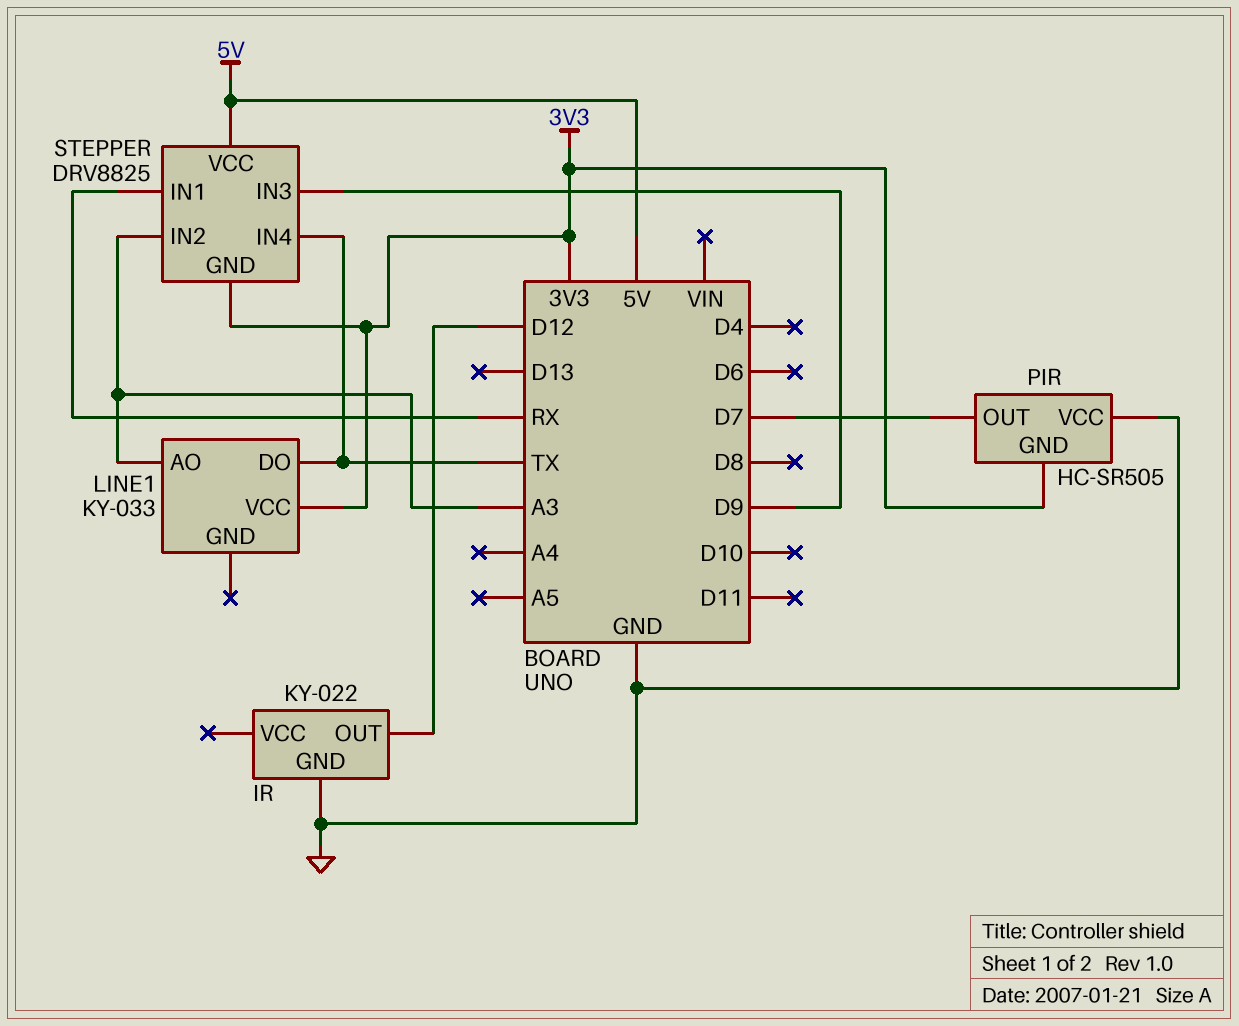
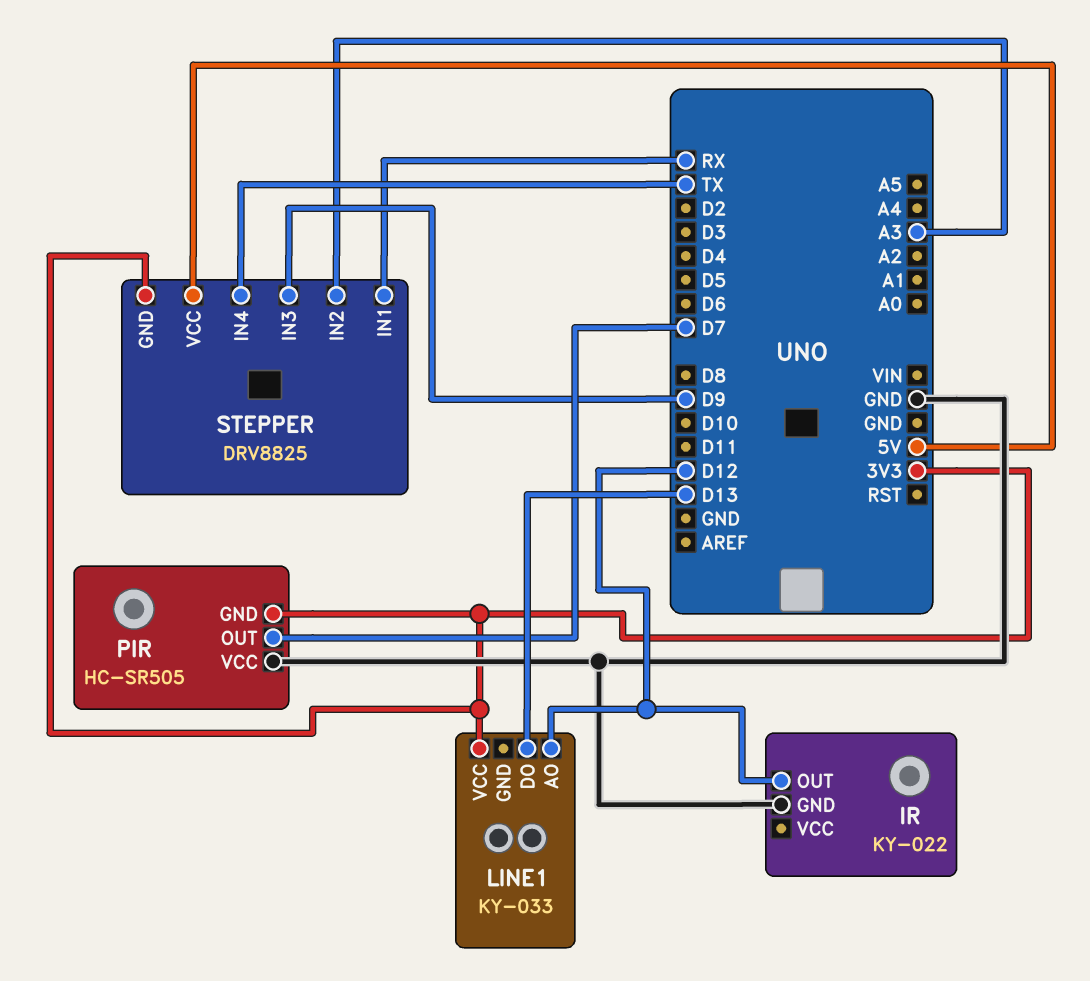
LINE1 pin AO: A3 -> D12
LINE1 pin DO: TX -> D13

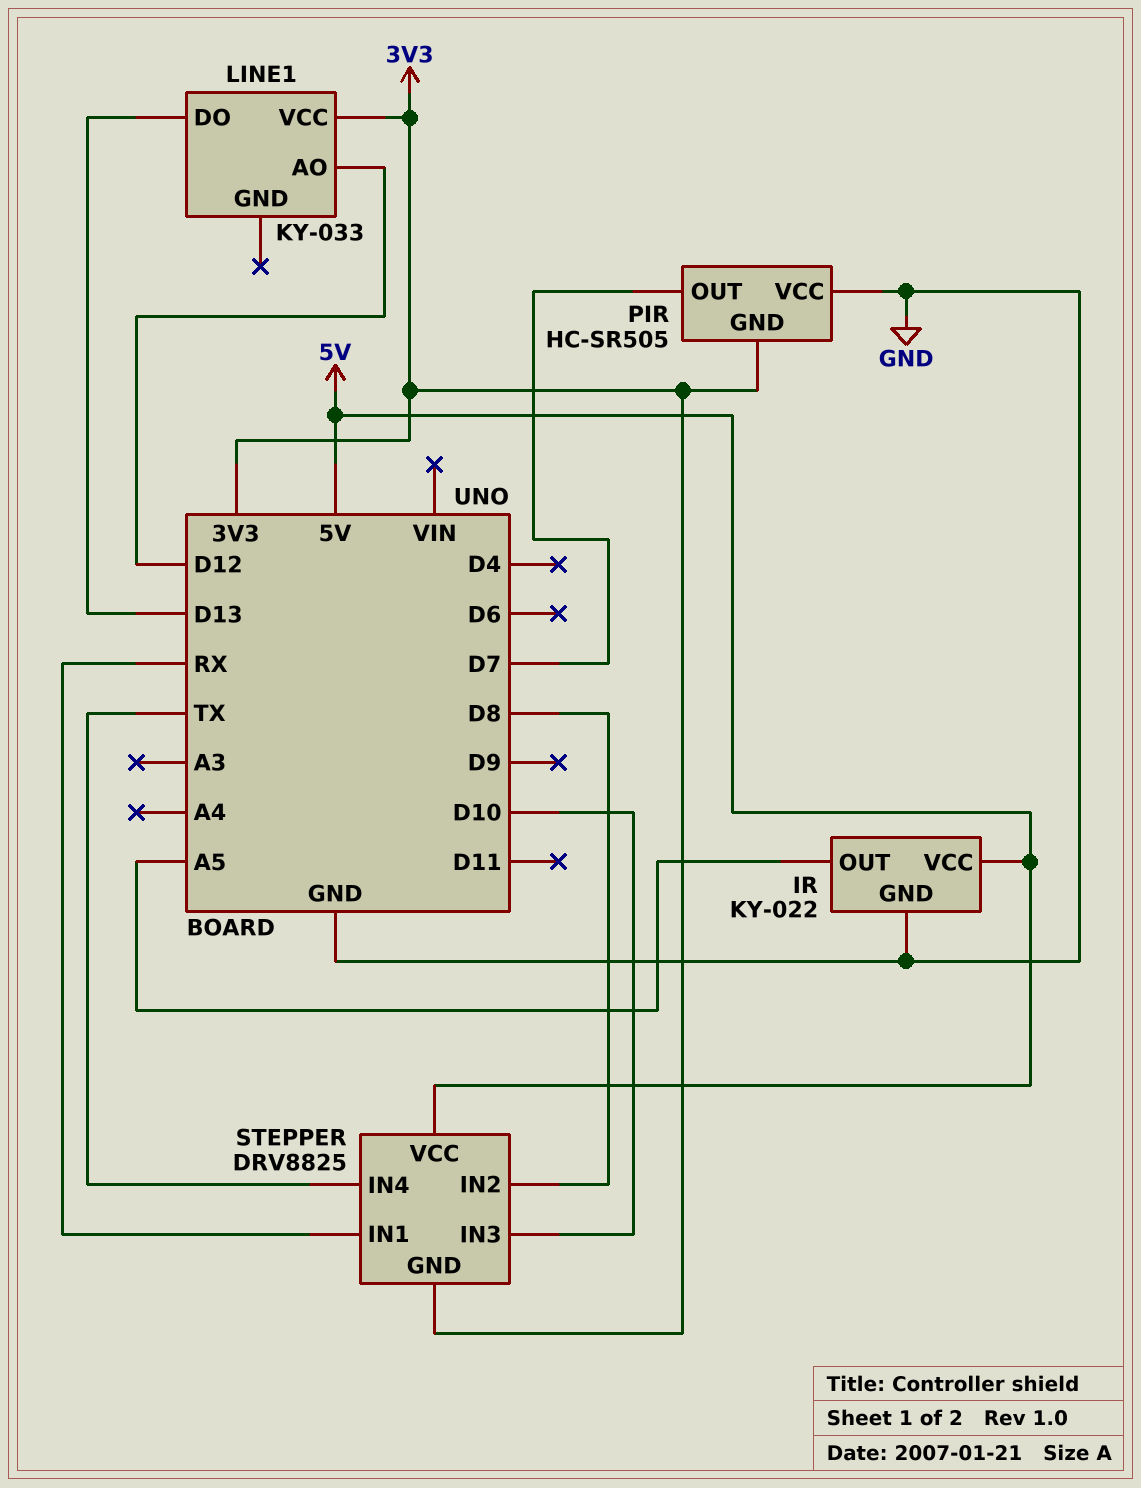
IR pin OUT: D12 -> A5
IR pin VCC: none -> 5V
STEPPER pin IN2: A3 -> D8
STEPPER pin IN3: D9 -> D10

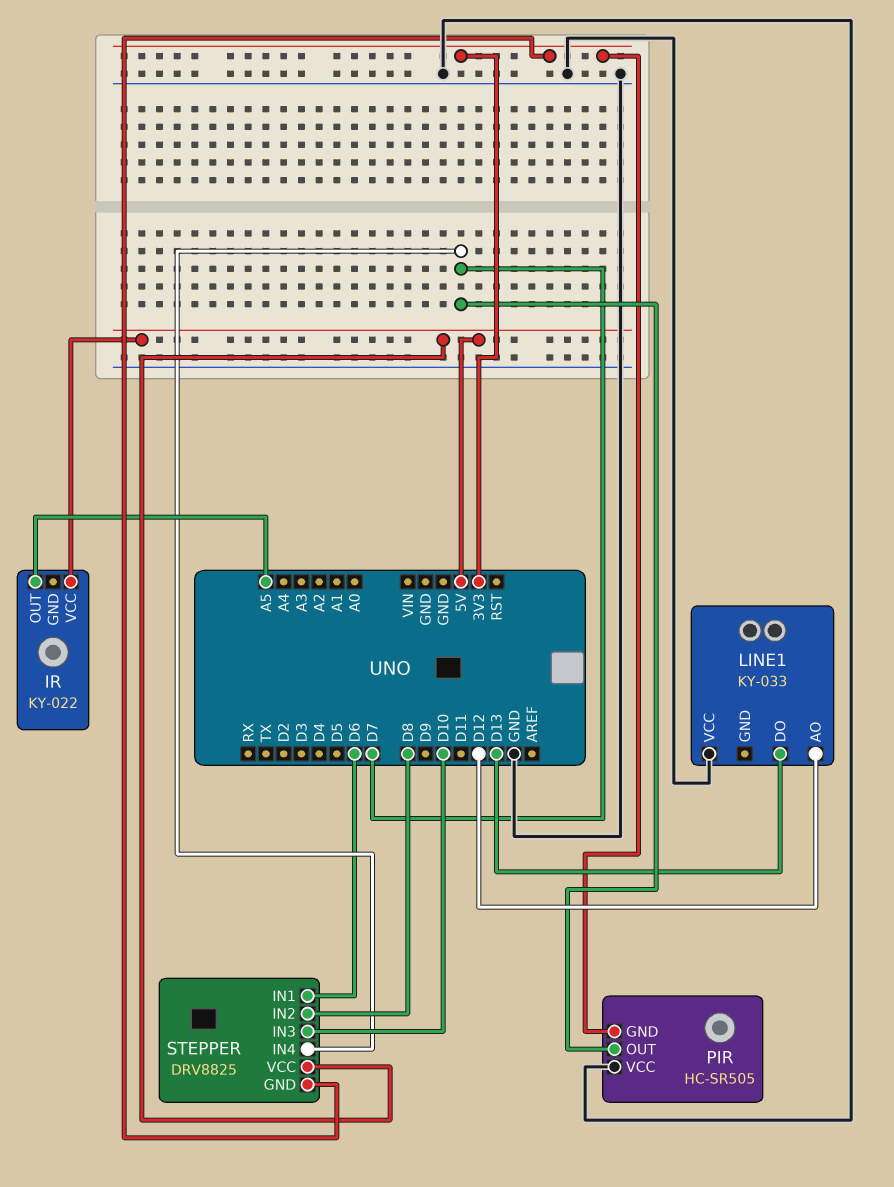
IR pin GND: GND -> none
LINE1 pin VCC: 3V3 -> GND
STEPPER pin IN1: RX -> D6
STEPPER pin IN4: TX -> D7

